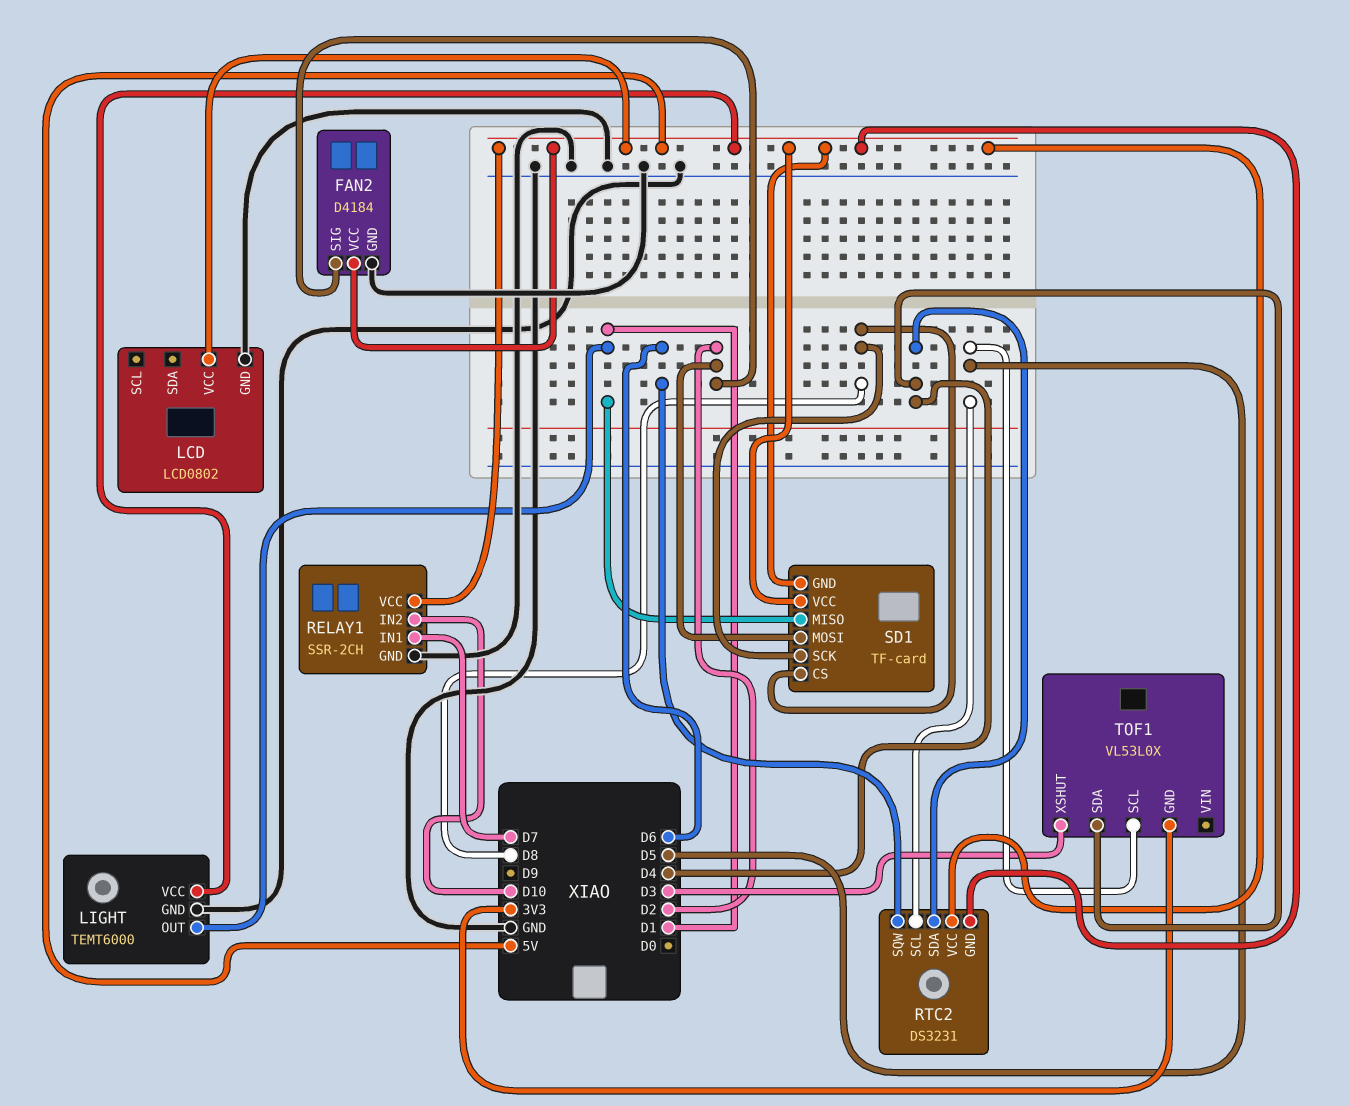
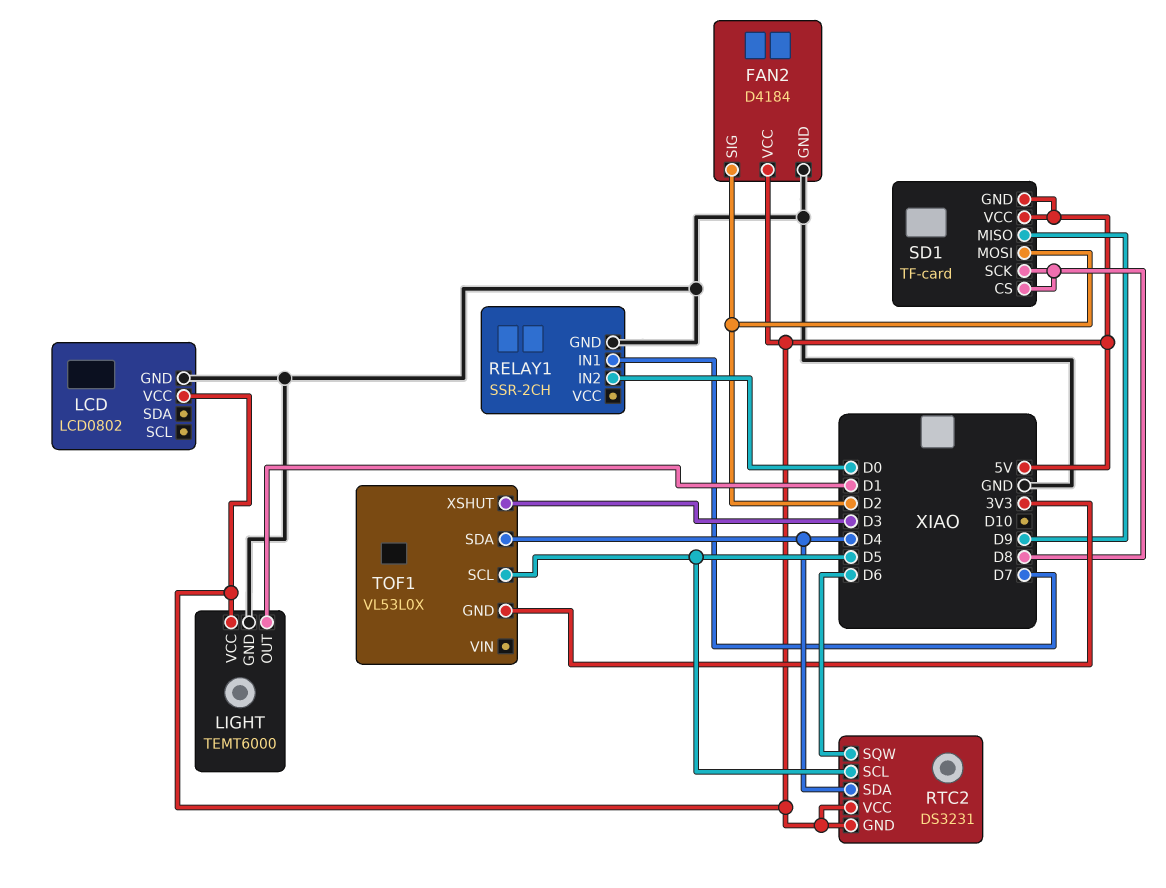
RELAY1 pin IN2: D10 -> D0
RELAY1 pin VCC: 5V -> none
SD1 pin MISO: D1 -> D9

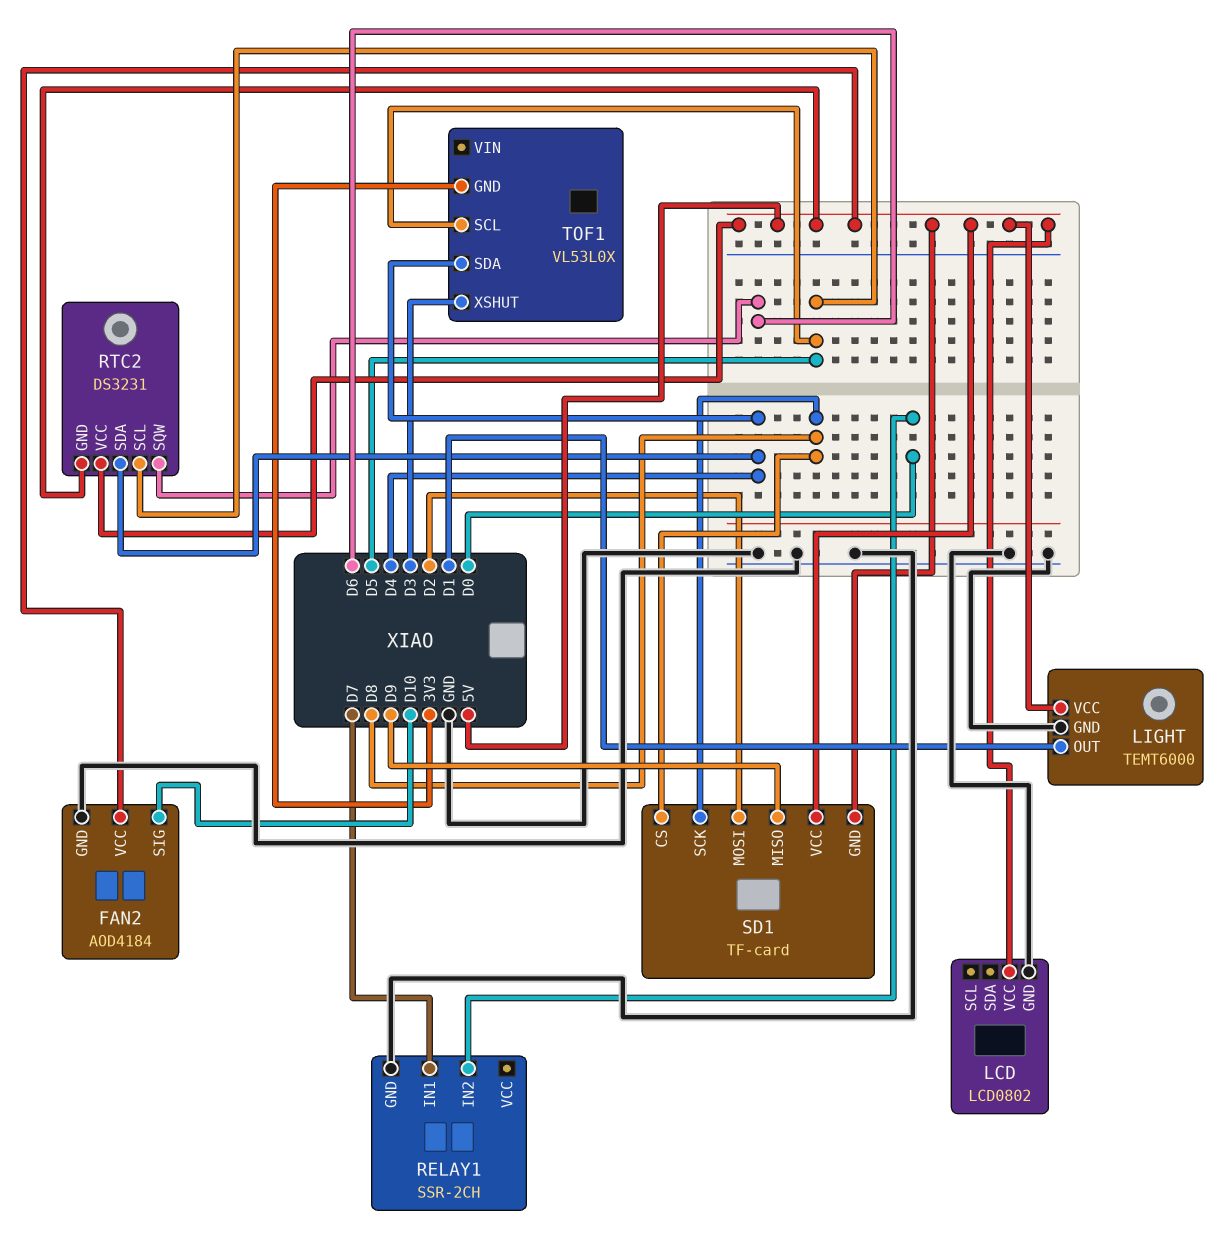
FAN2: D4184 -> AOD4184
FAN2 pin SIG: D2 -> D10

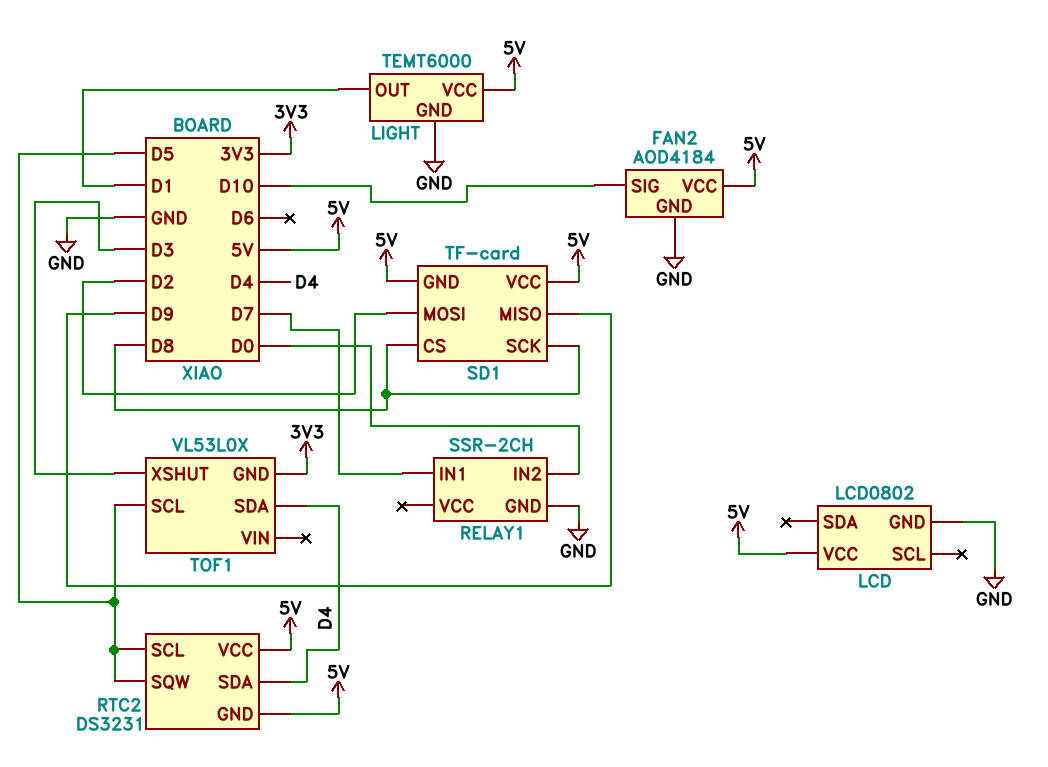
RTC2 pin SQW: D6 -> D5

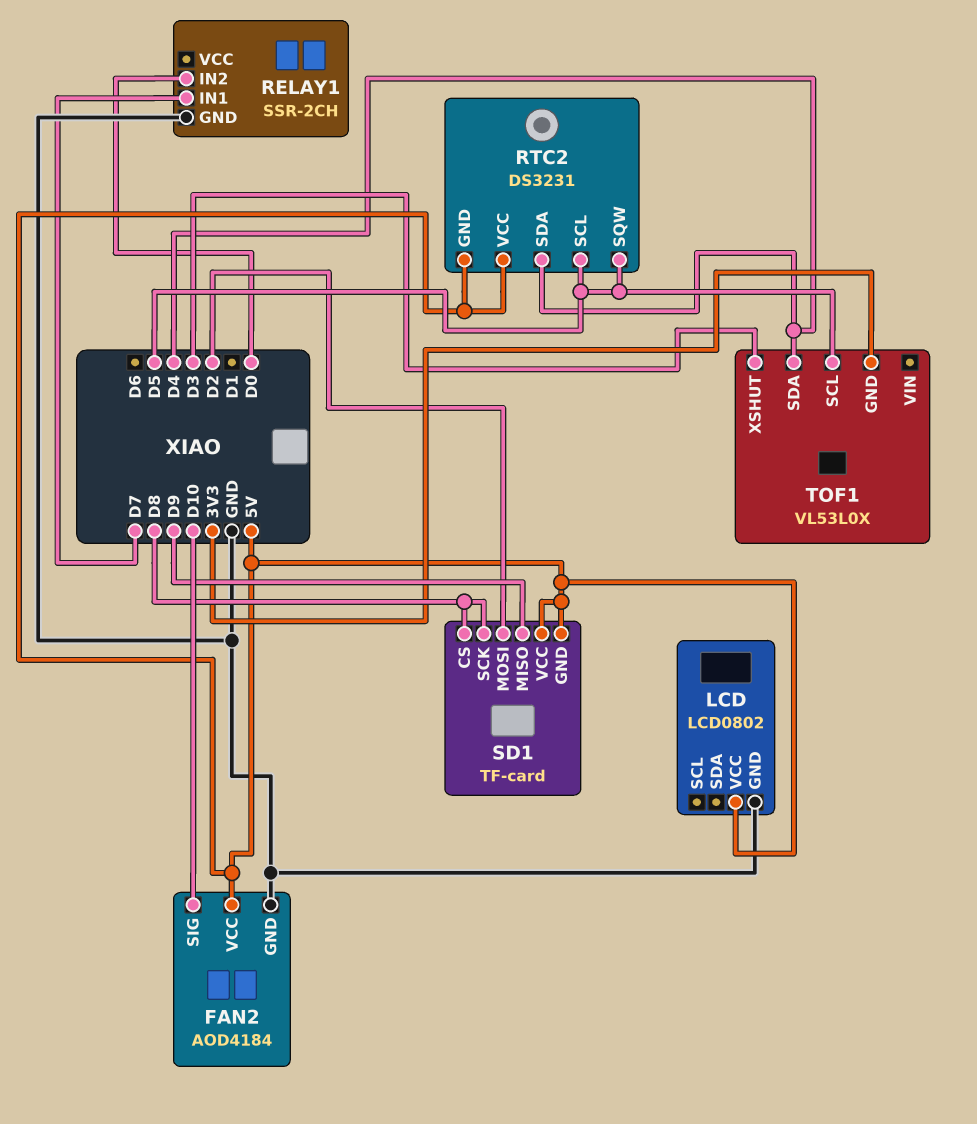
LIGHT: TEMT6000 -> none
LIGHT pin GND: GND -> none
LIGHT pin OUT: D1 -> none
LIGHT pin VCC: 5V -> none

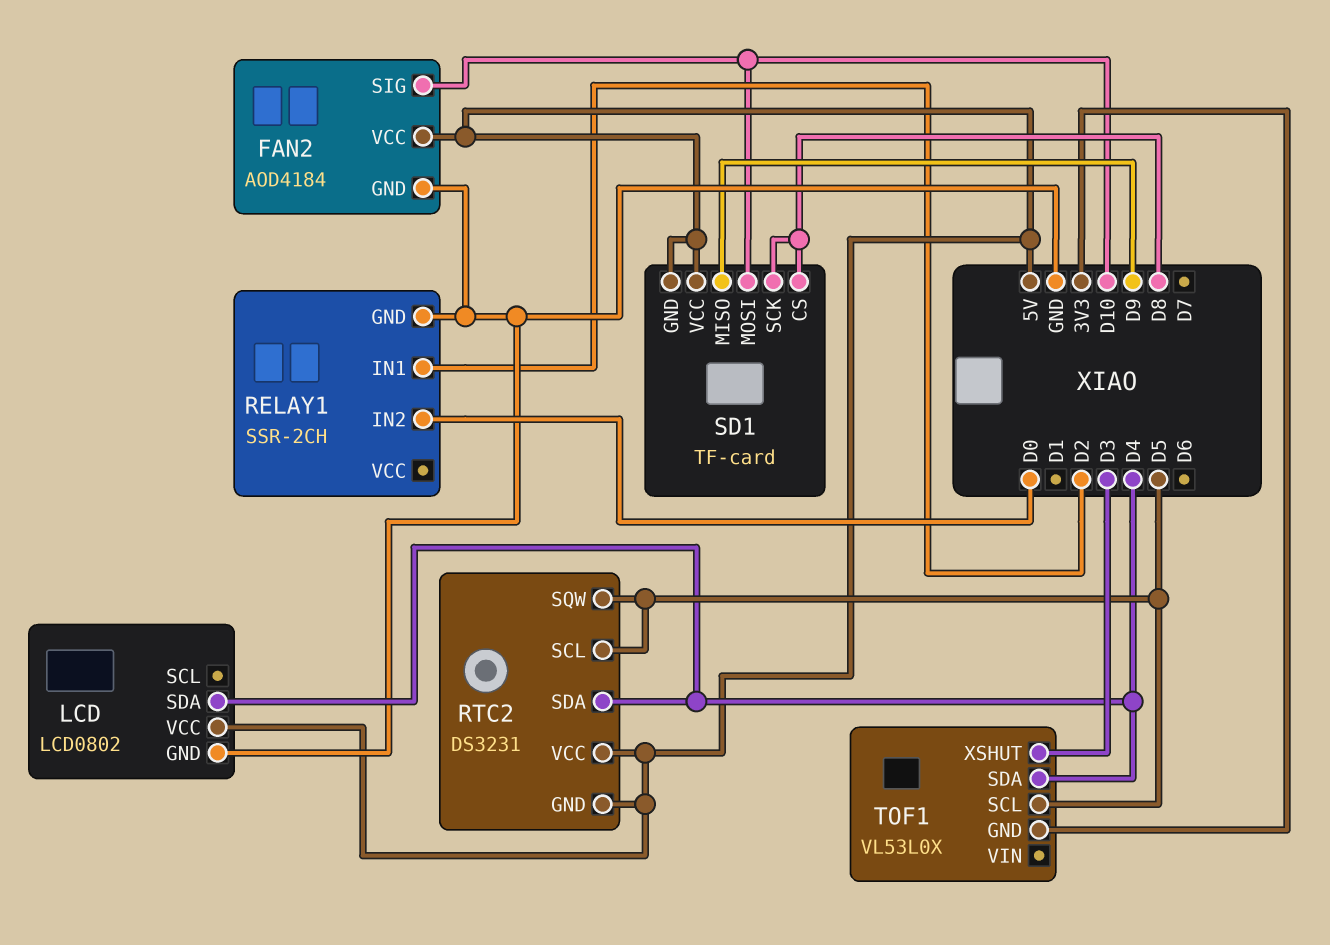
LCD pin SDA: none -> D4
RELAY1 pin IN1: D7 -> D2
SD1 pin MOSI: D2 -> D10

